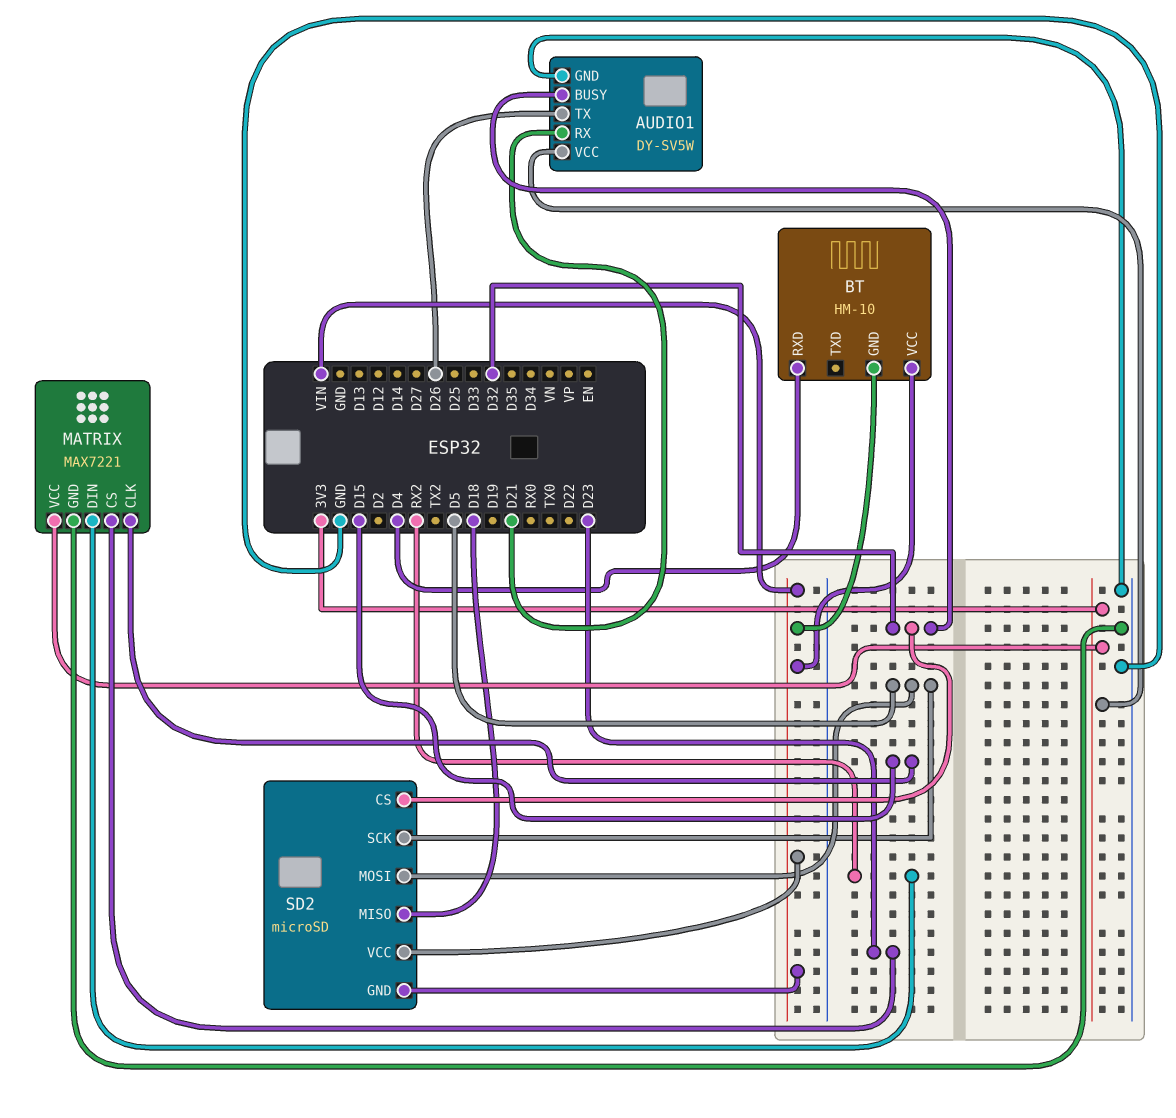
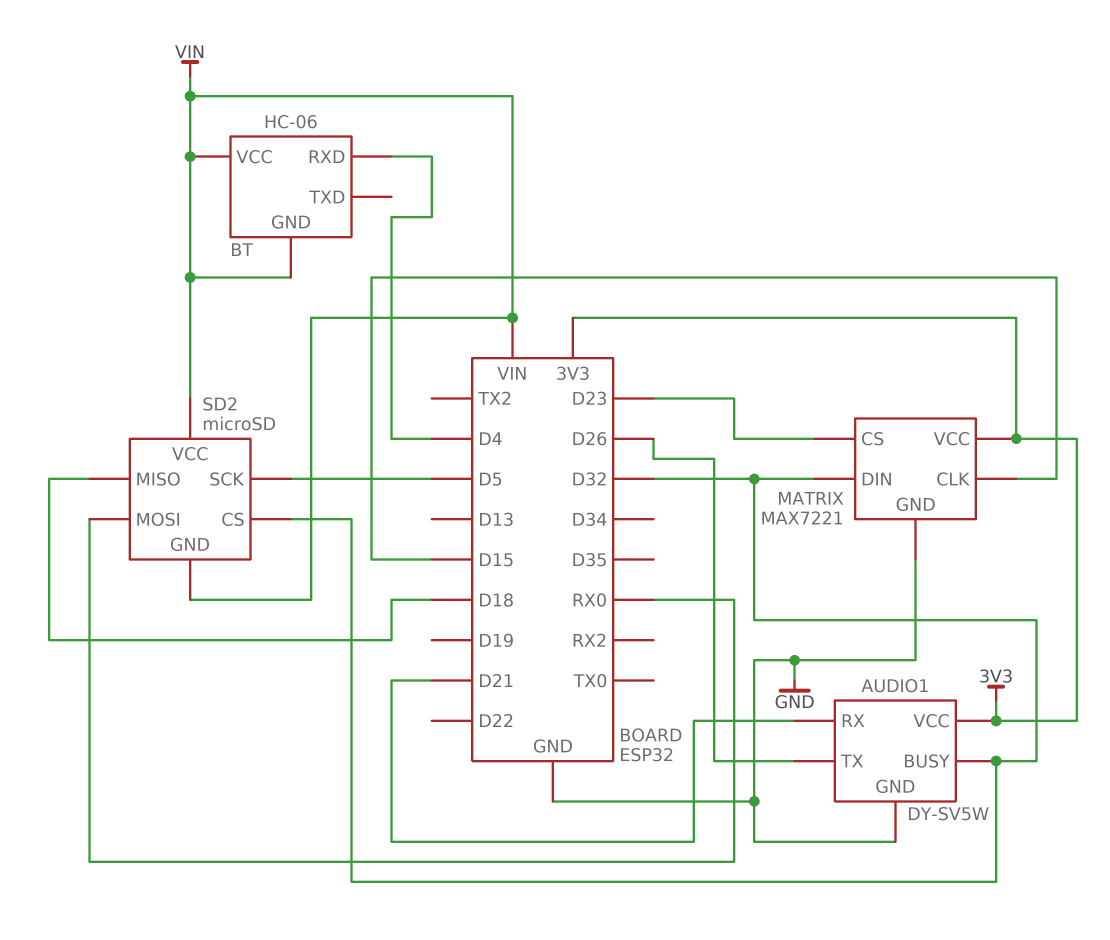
BT: HM-10 -> HC-06
MATRIX pin DIN: RX2 -> D32
SD2 pin MOSI: D5 -> RX0

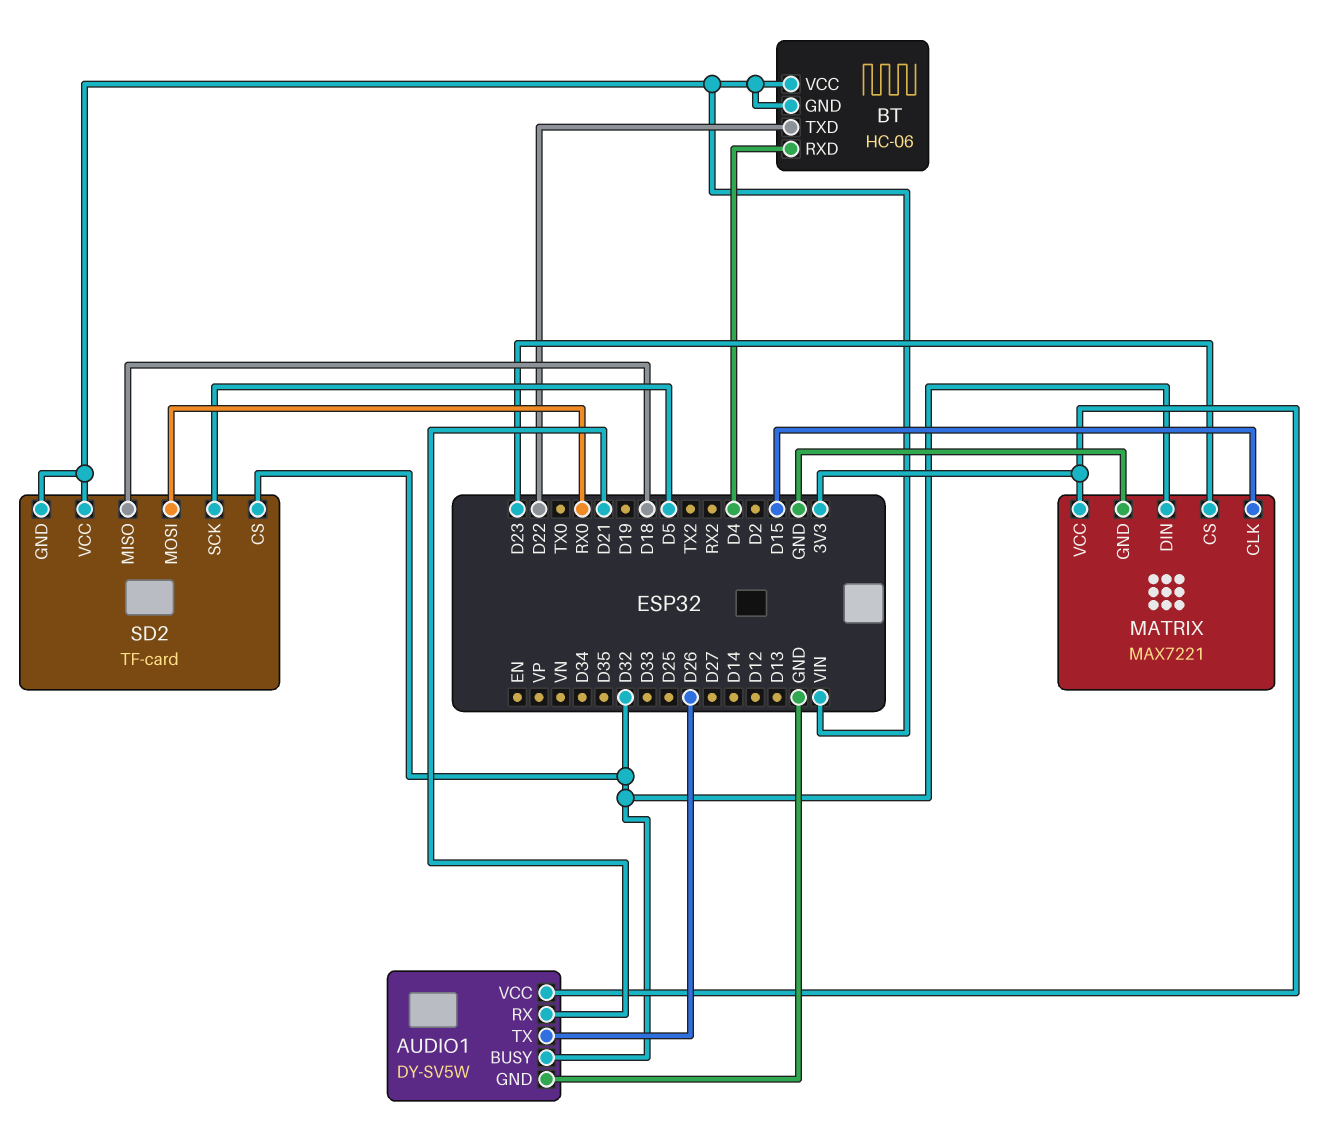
BT pin TXD: none -> D22
SD2: microSD -> TF-card

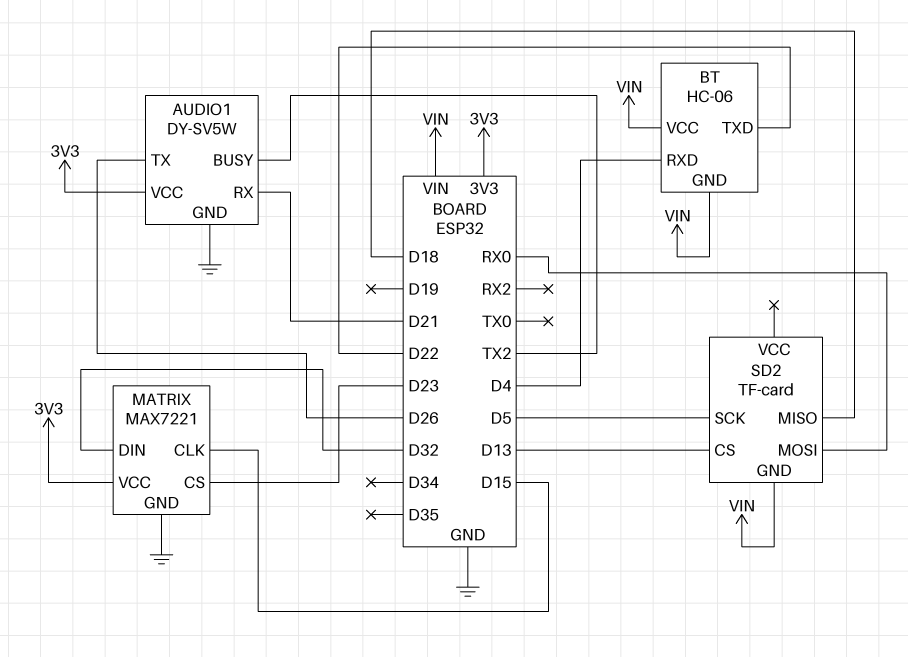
AUDIO1 pin BUSY: D32 -> TX2
SD2 pin CS: D32 -> D13
SD2 pin VCC: VIN -> none

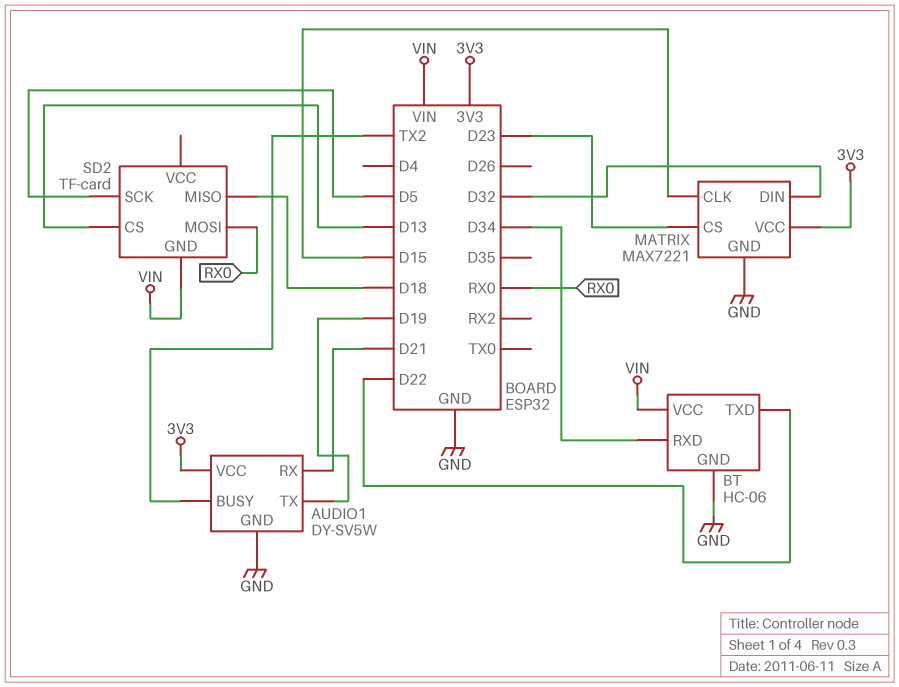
AUDIO1 pin TX: D26 -> D19
BT pin GND: VIN -> GND
BT pin RXD: D4 -> D34

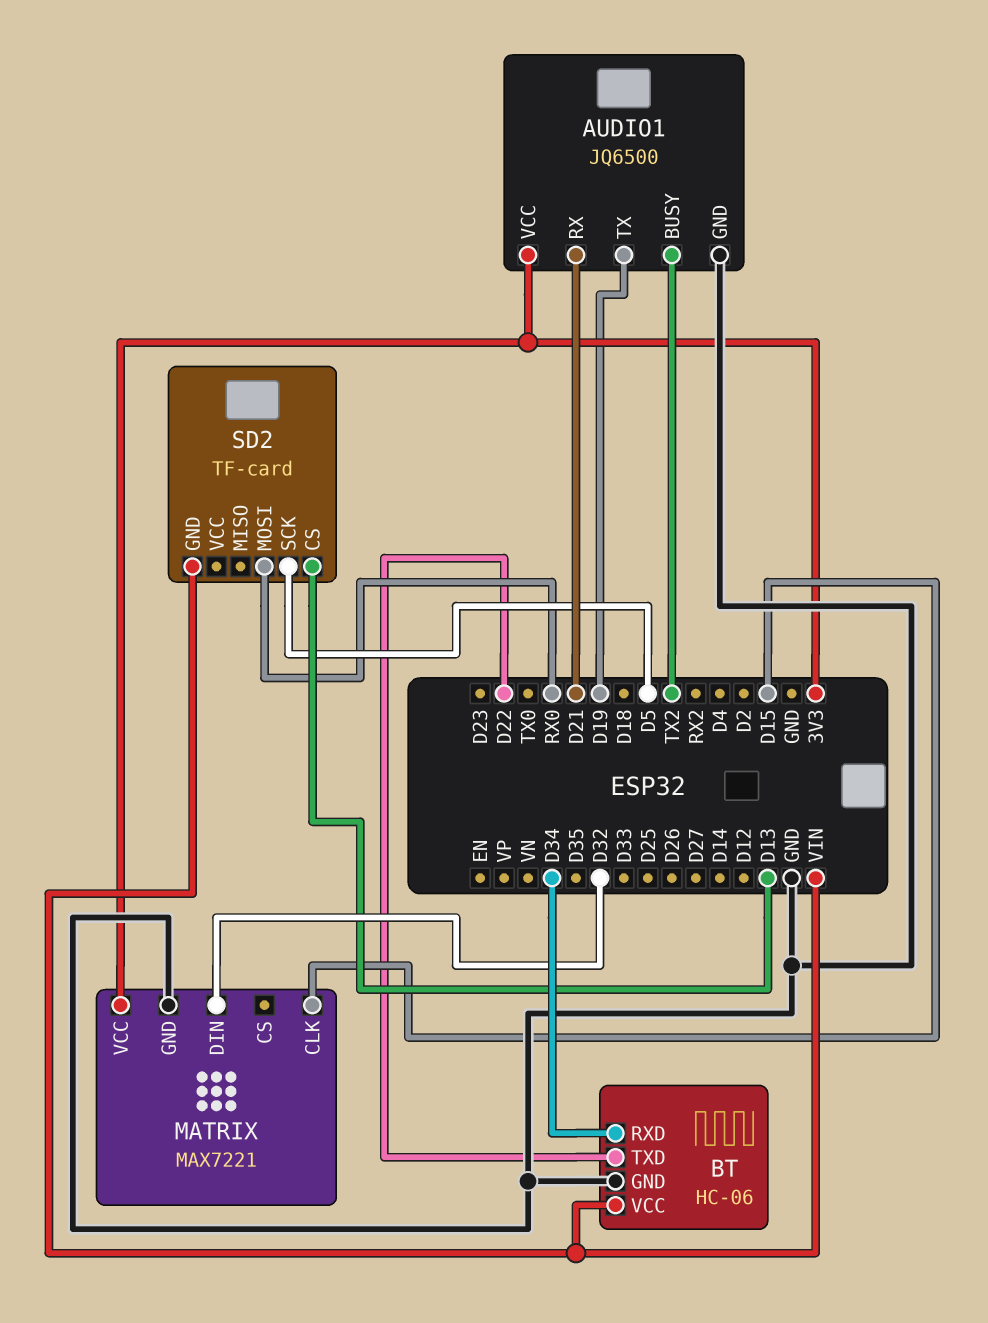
AUDIO1: DY-SV5W -> JQ6500
MATRIX pin CS: D23 -> none
SD2 pin MISO: D18 -> none

